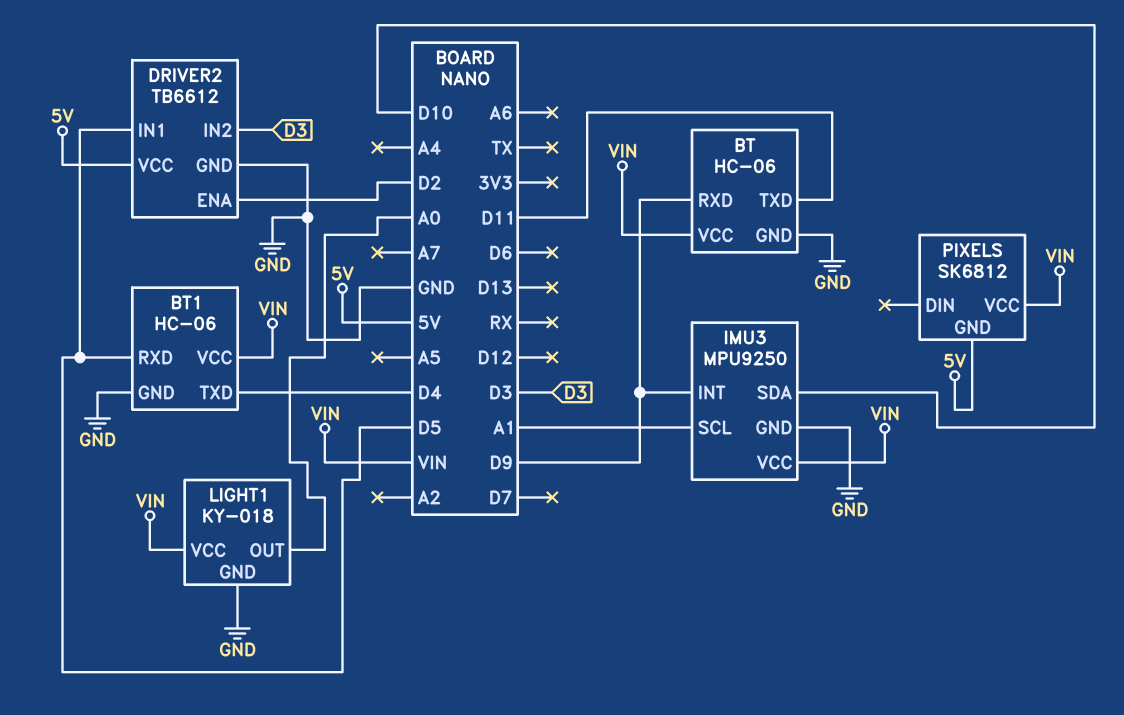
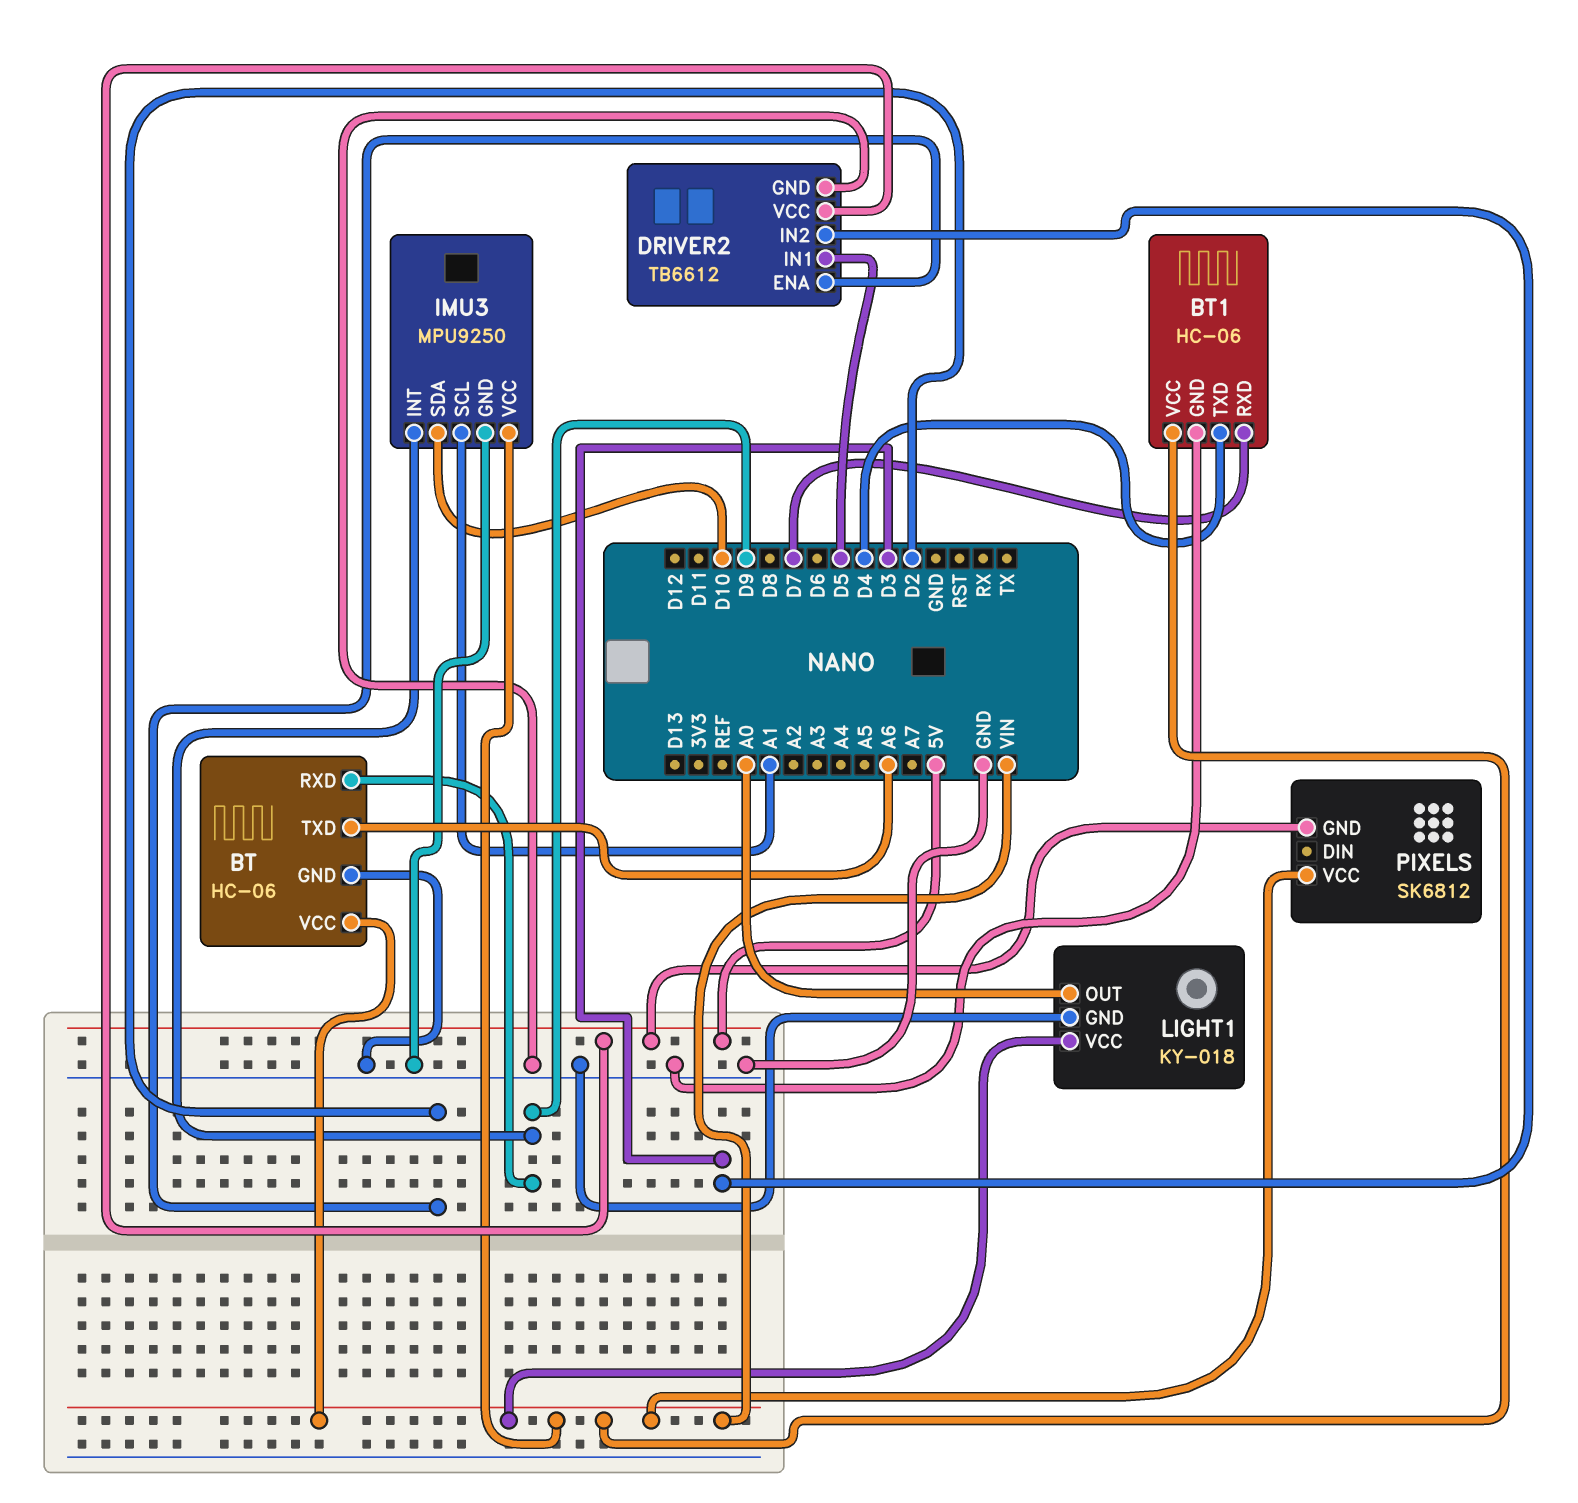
BT pin TXD: D11 -> A6
BT1 pin RXD: D5 -> D7

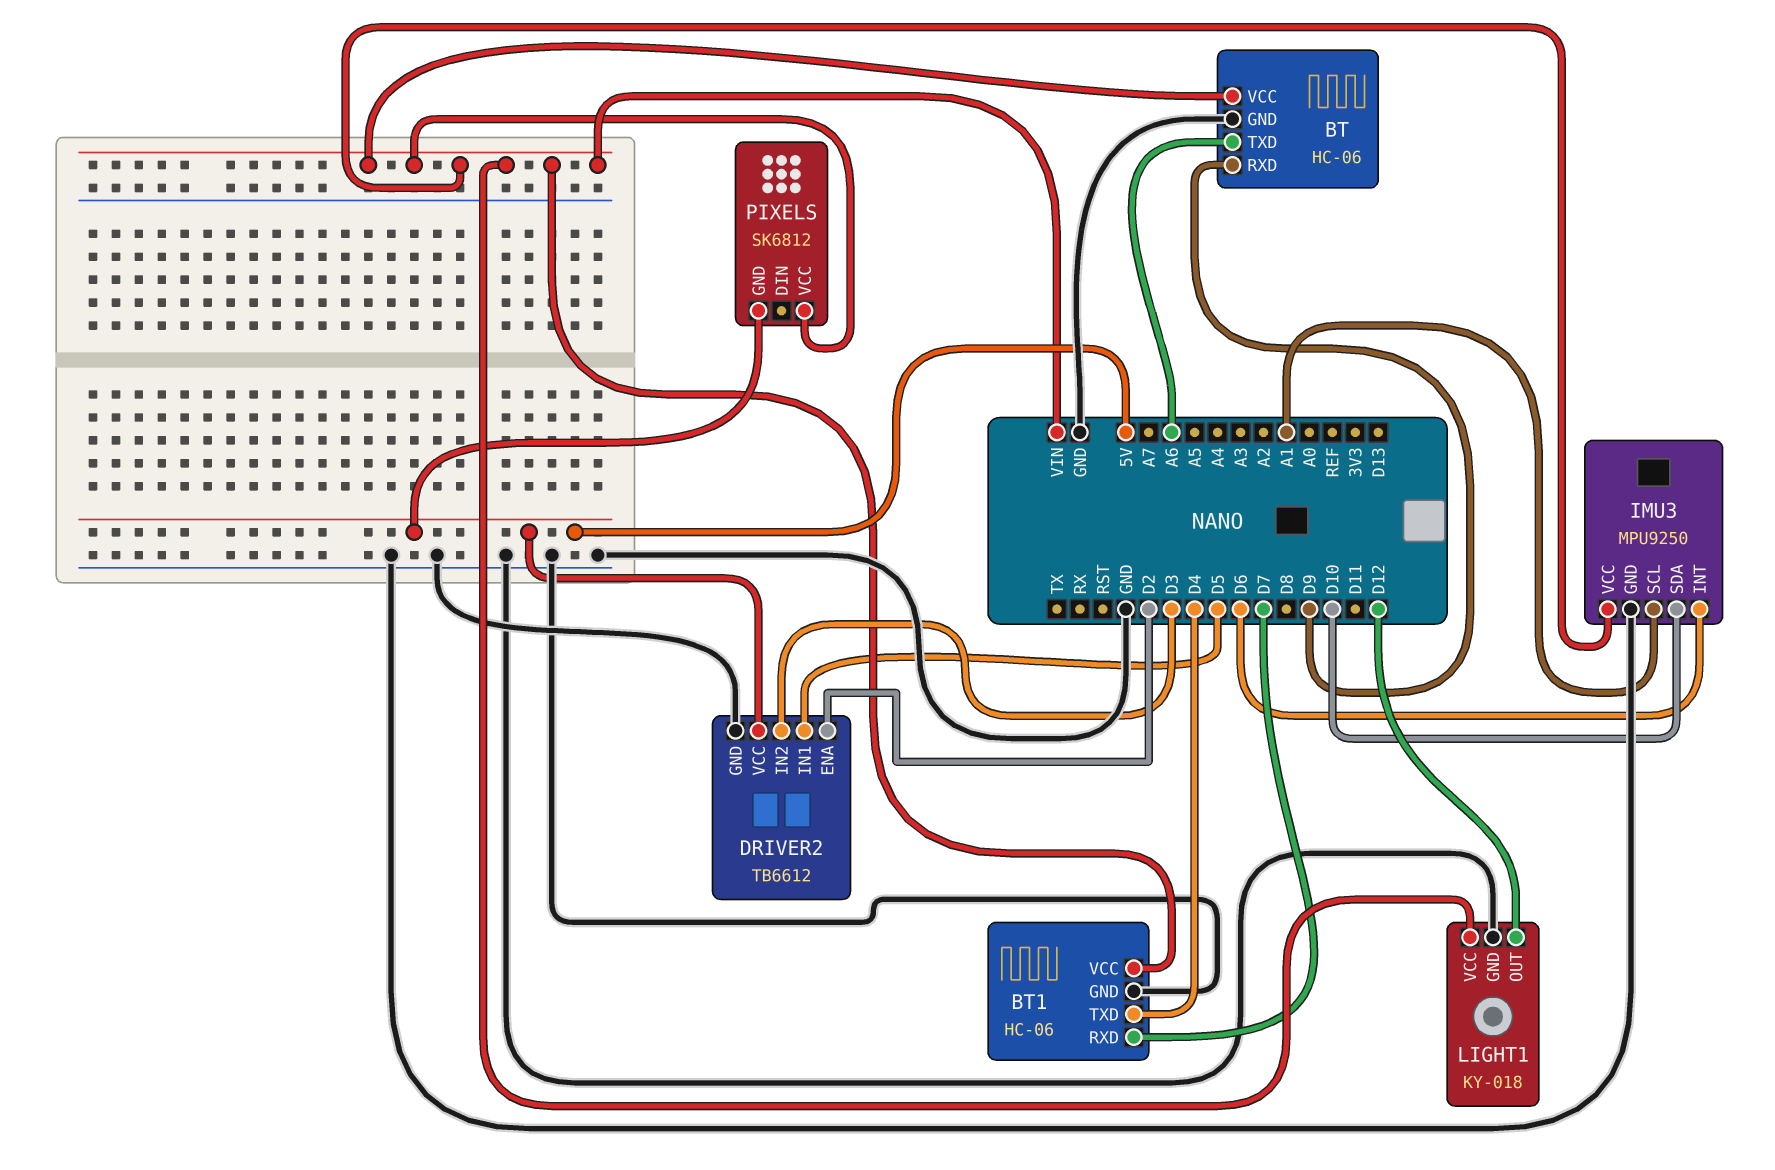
IMU3 pin INT: D9 -> D6
LIGHT1 pin OUT: A0 -> D12

